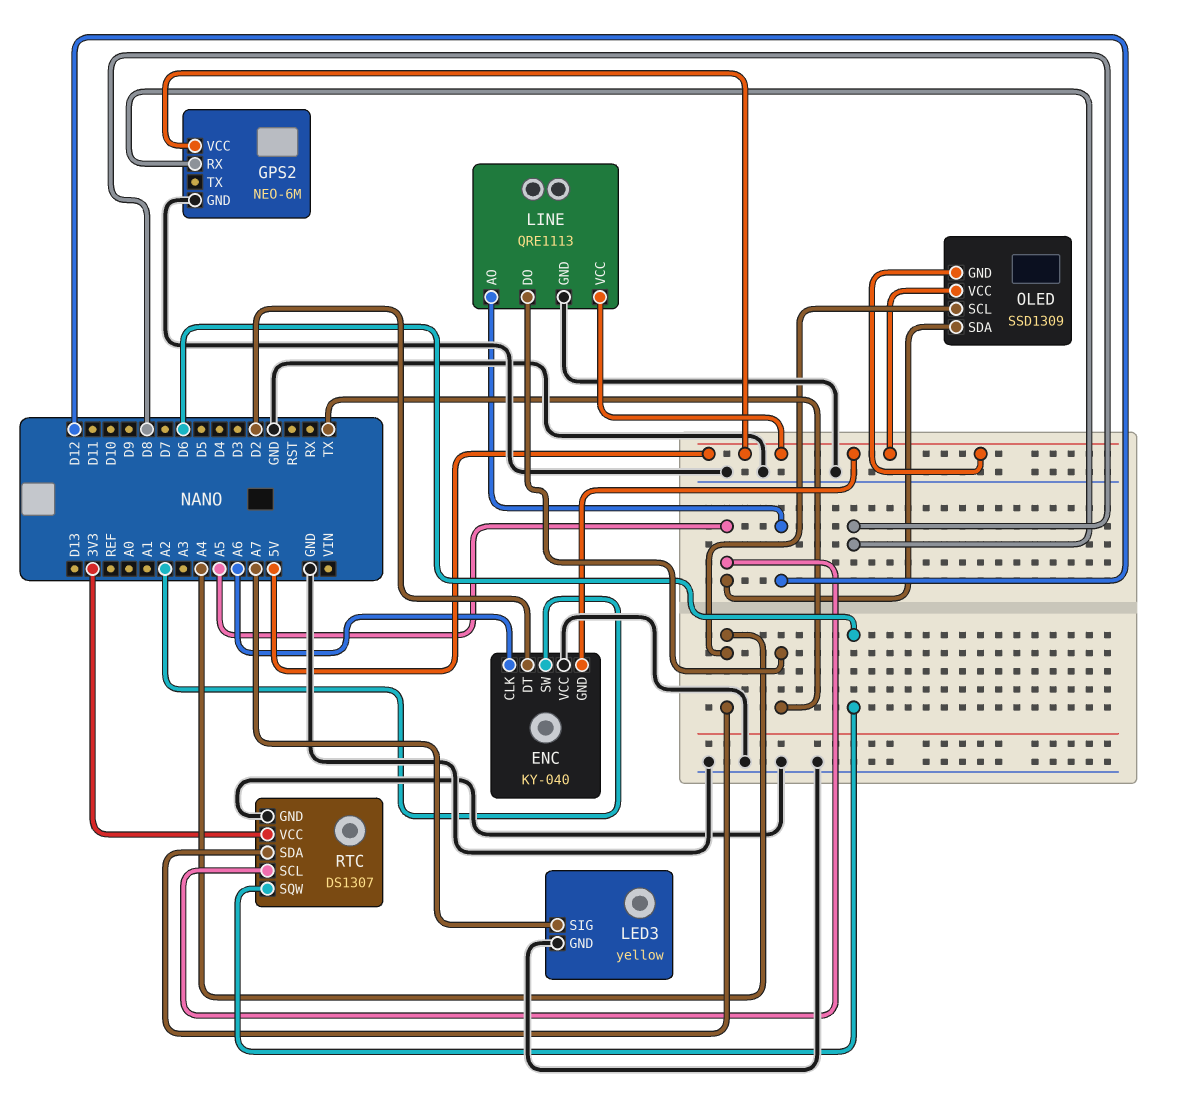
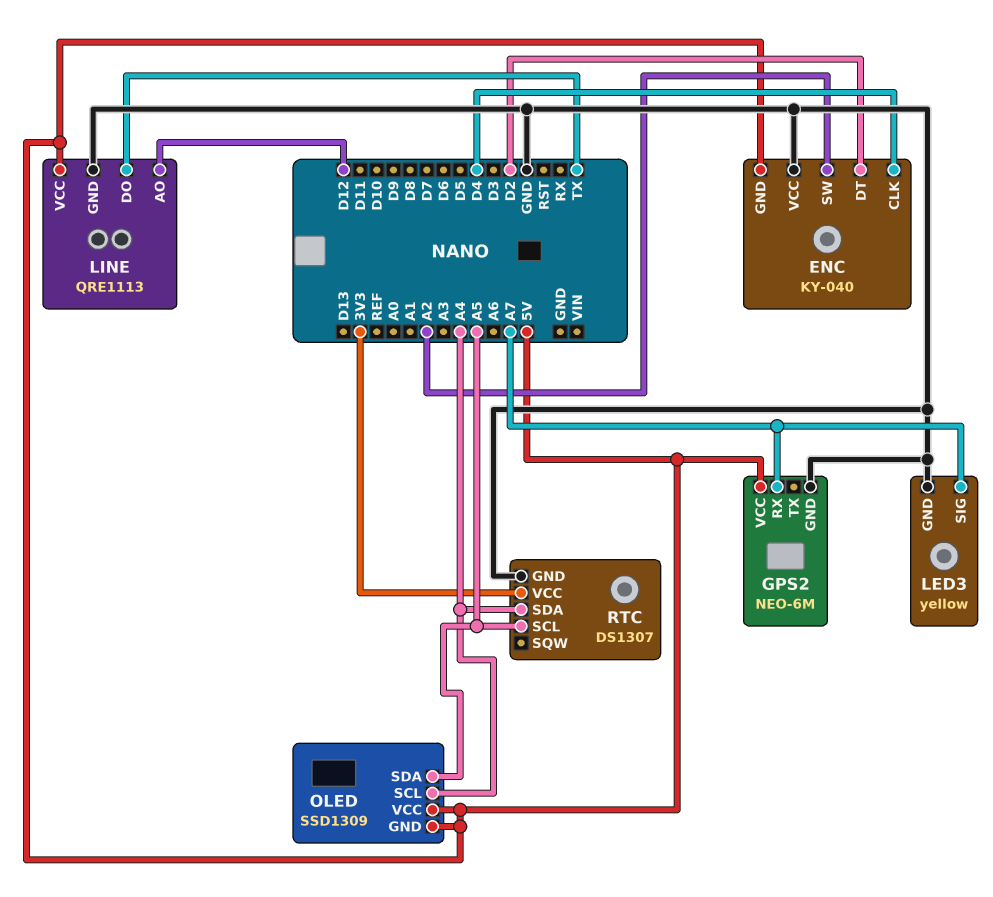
ENC pin CLK: A6 -> D4
GPS2 pin RX: D8 -> A7
RTC pin SQW: D6 -> none

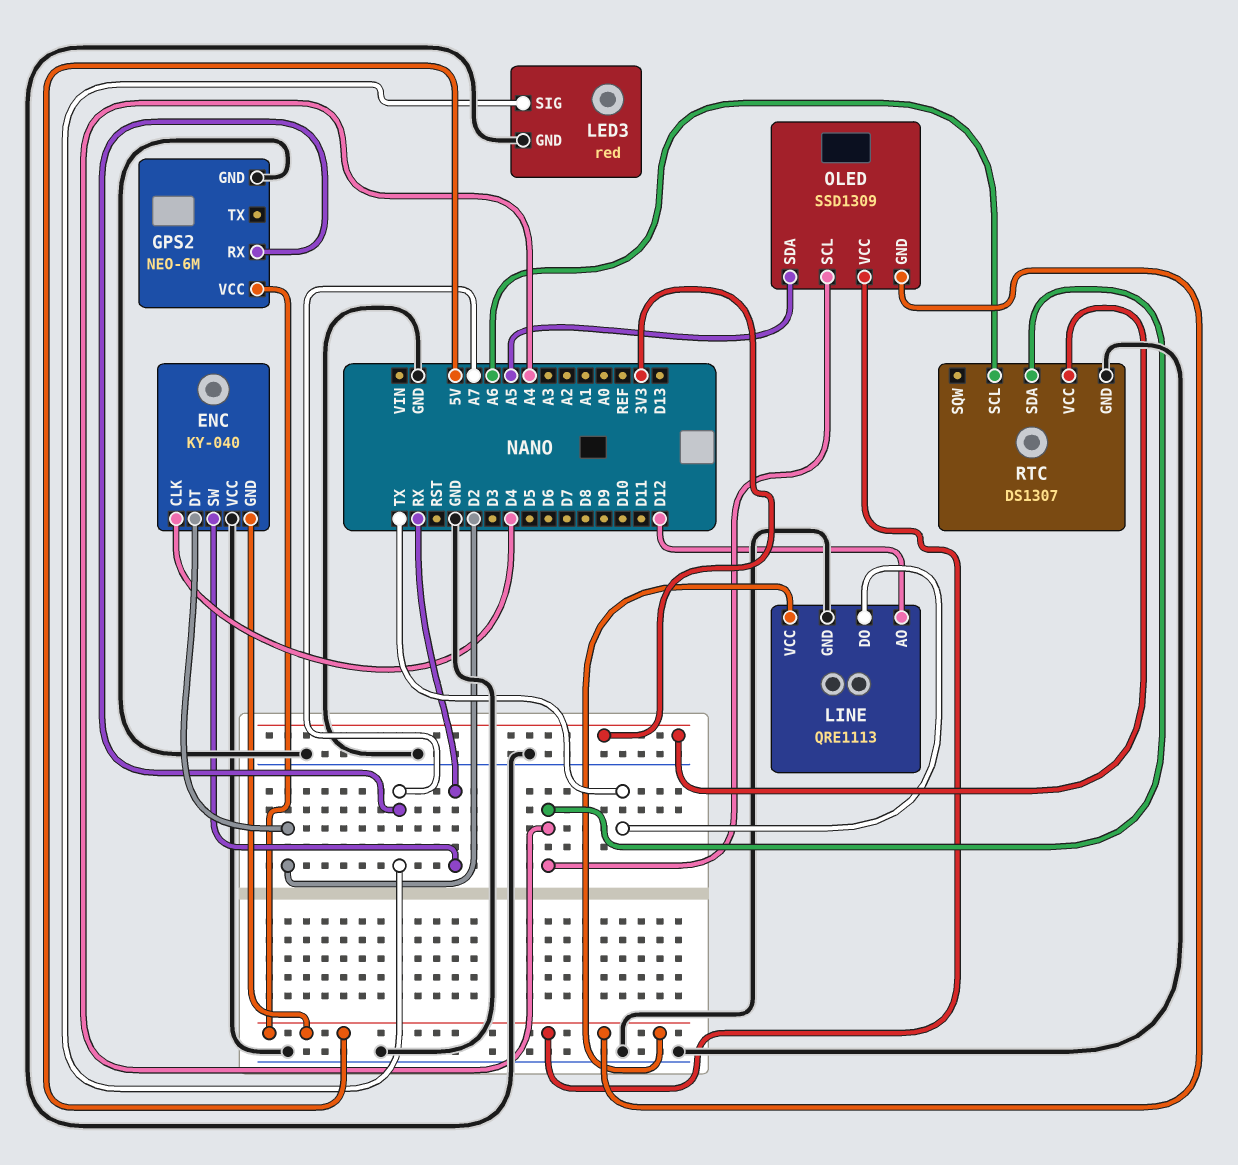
ENC pin SW: A2 -> RX
LED3: yellow -> red
RTC pin SCL: A5 -> A6

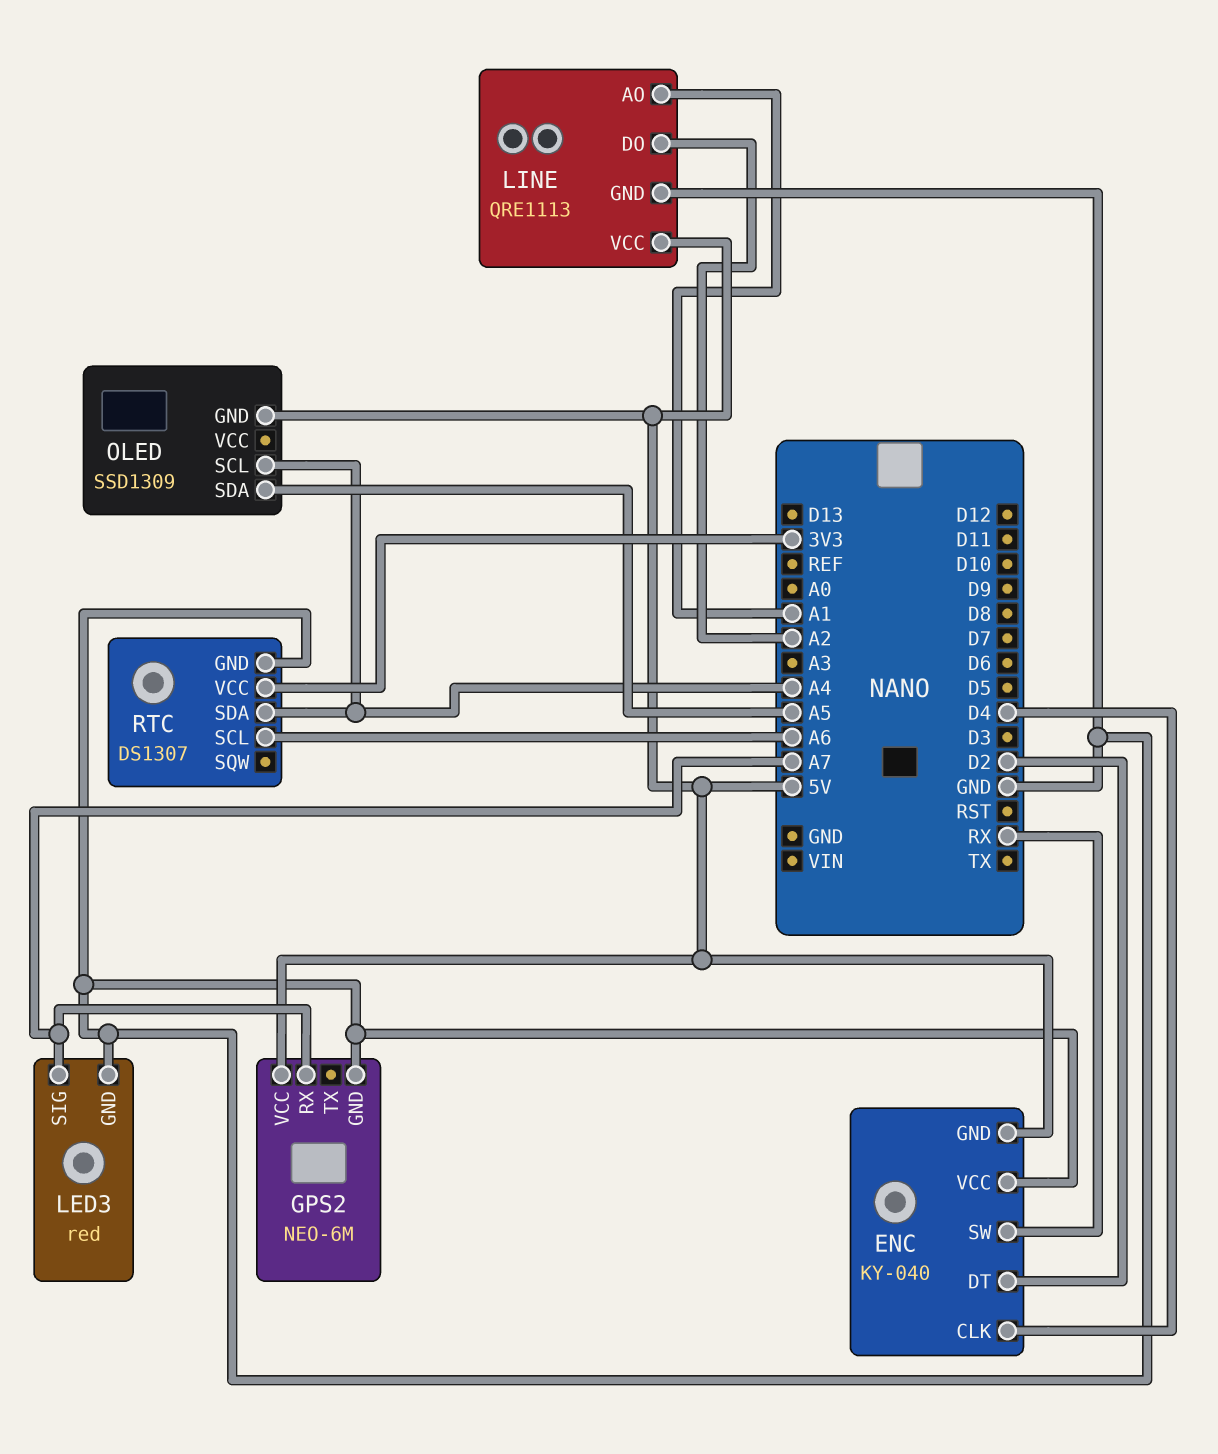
LINE pin AO: D12 -> A1
LINE pin DO: TX -> A2
OLED pin VCC: 5V -> none

